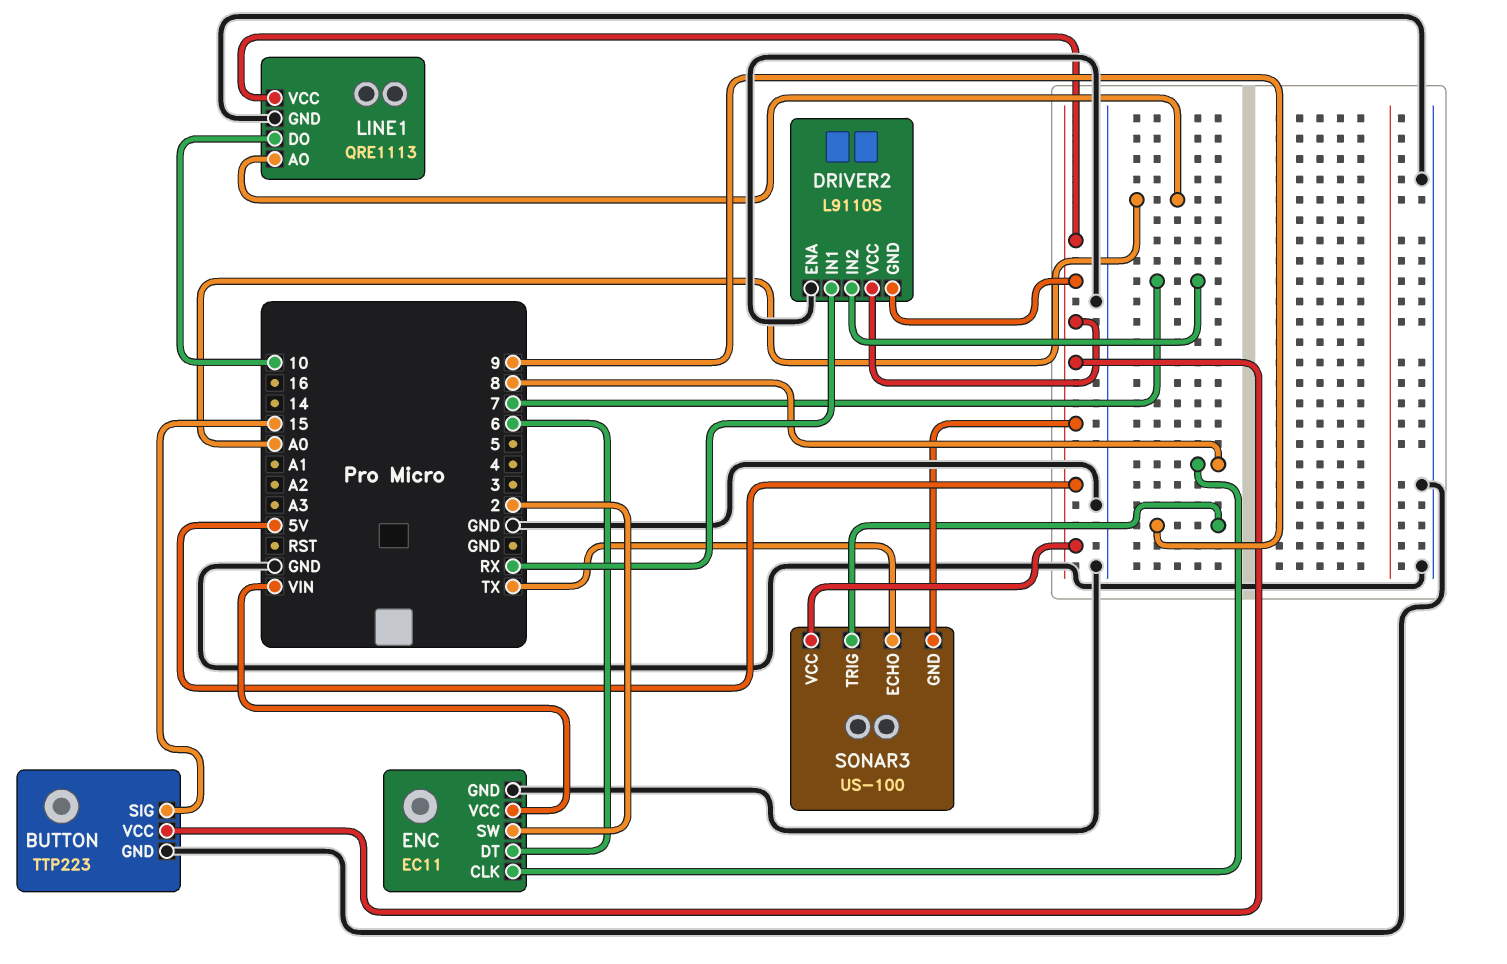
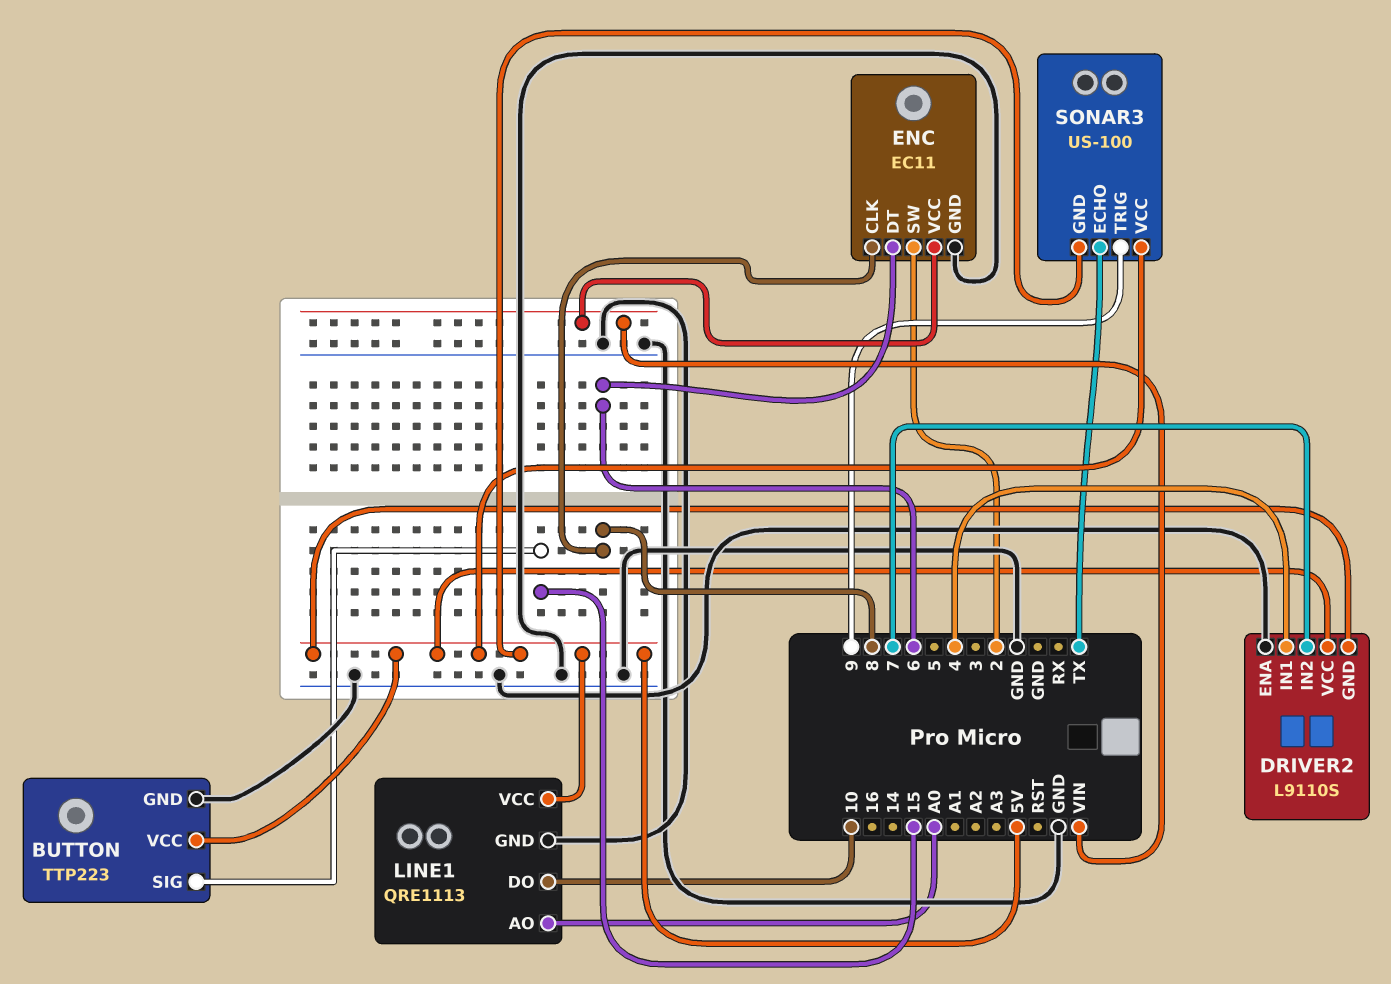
DRIVER2 pin IN1: RX -> 4

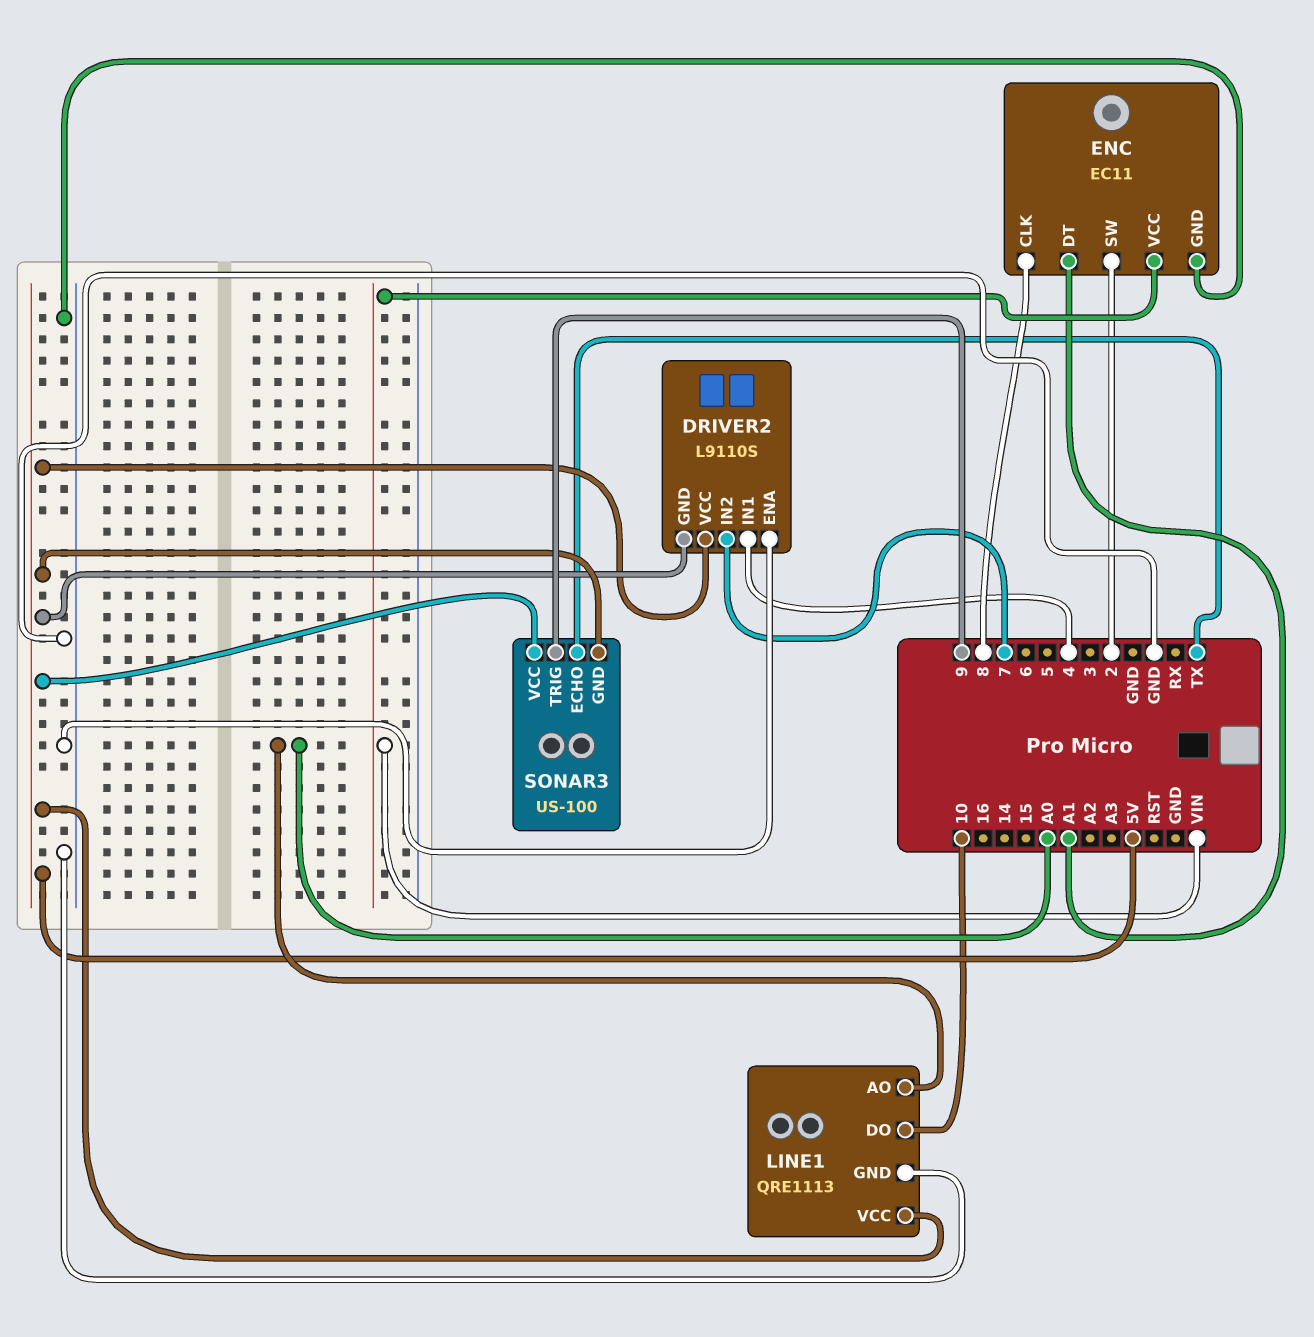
BUTTON: TTP223 -> none
BUTTON pin GND: GND -> none
BUTTON pin SIG: 15 -> none
BUTTON pin VCC: 5V -> none
ENC pin DT: 6 -> A1

